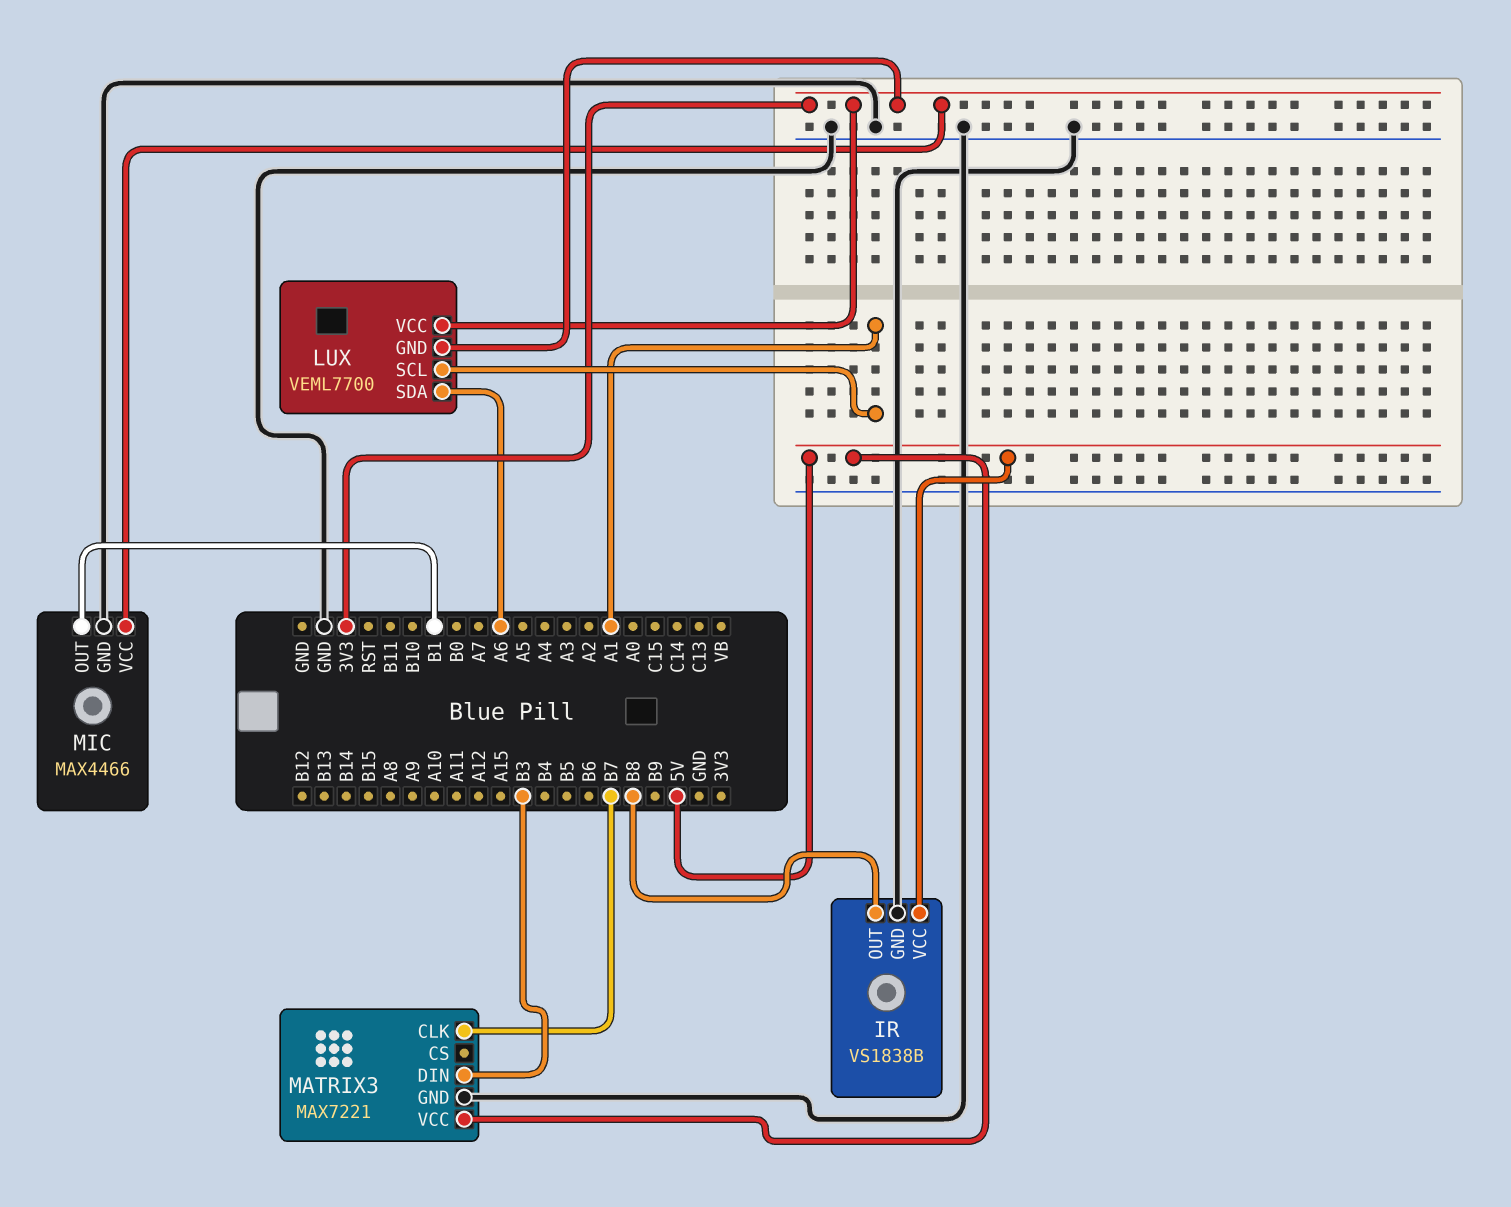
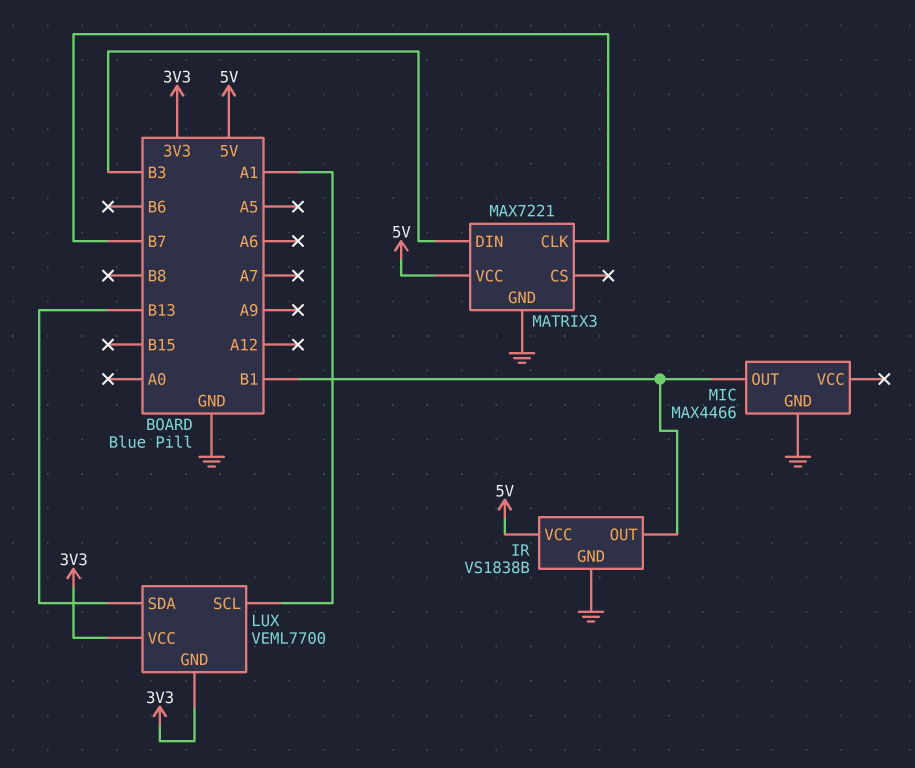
IR pin OUT: B8 -> B1
LUX pin SDA: A6 -> B13
MIC pin VCC: 3V3 -> none

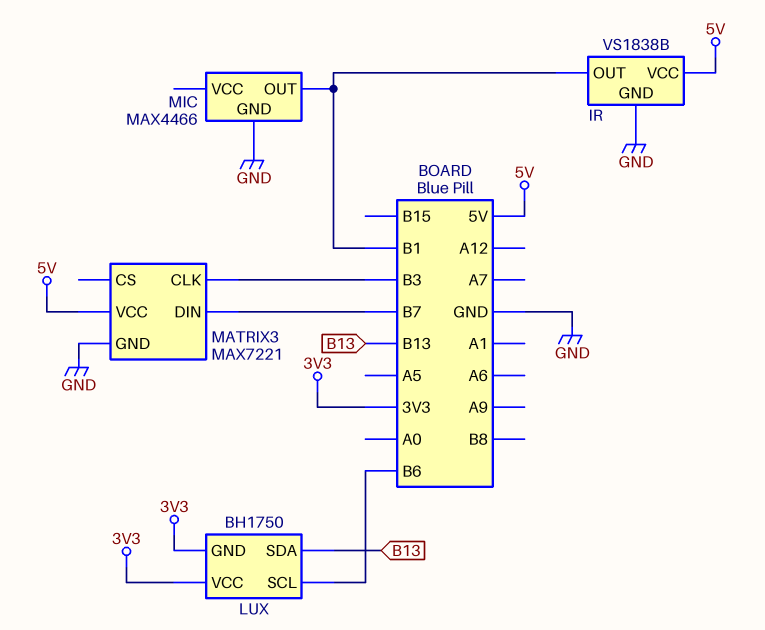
LUX: VEML7700 -> BH1750
LUX pin SCL: A1 -> B6
MATRIX3 pin CLK: B7 -> B3
MATRIX3 pin DIN: B3 -> B7

